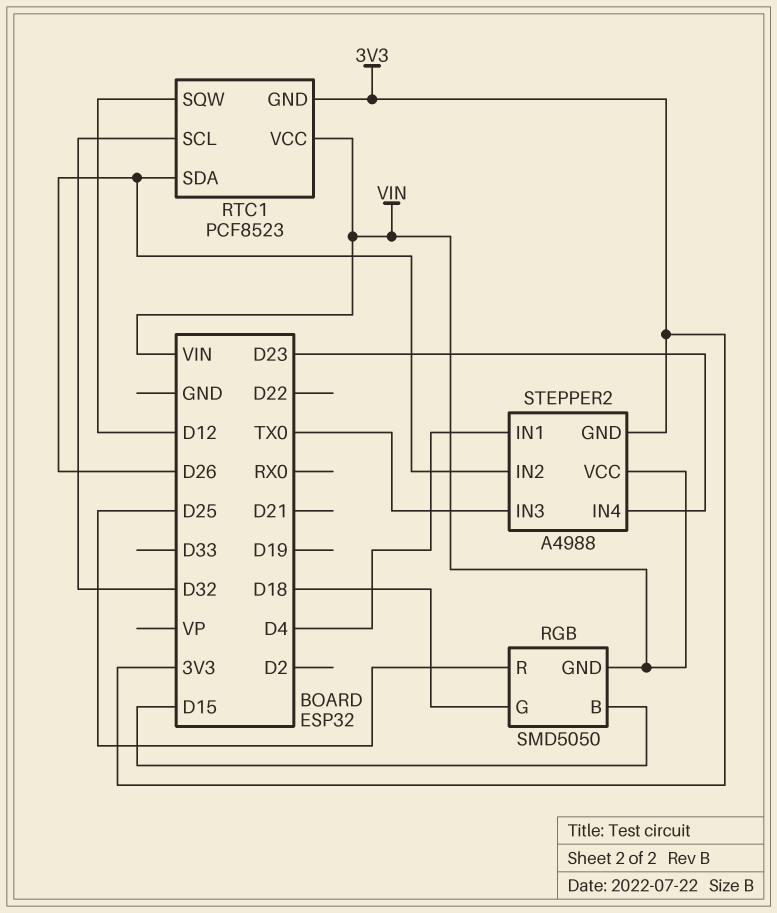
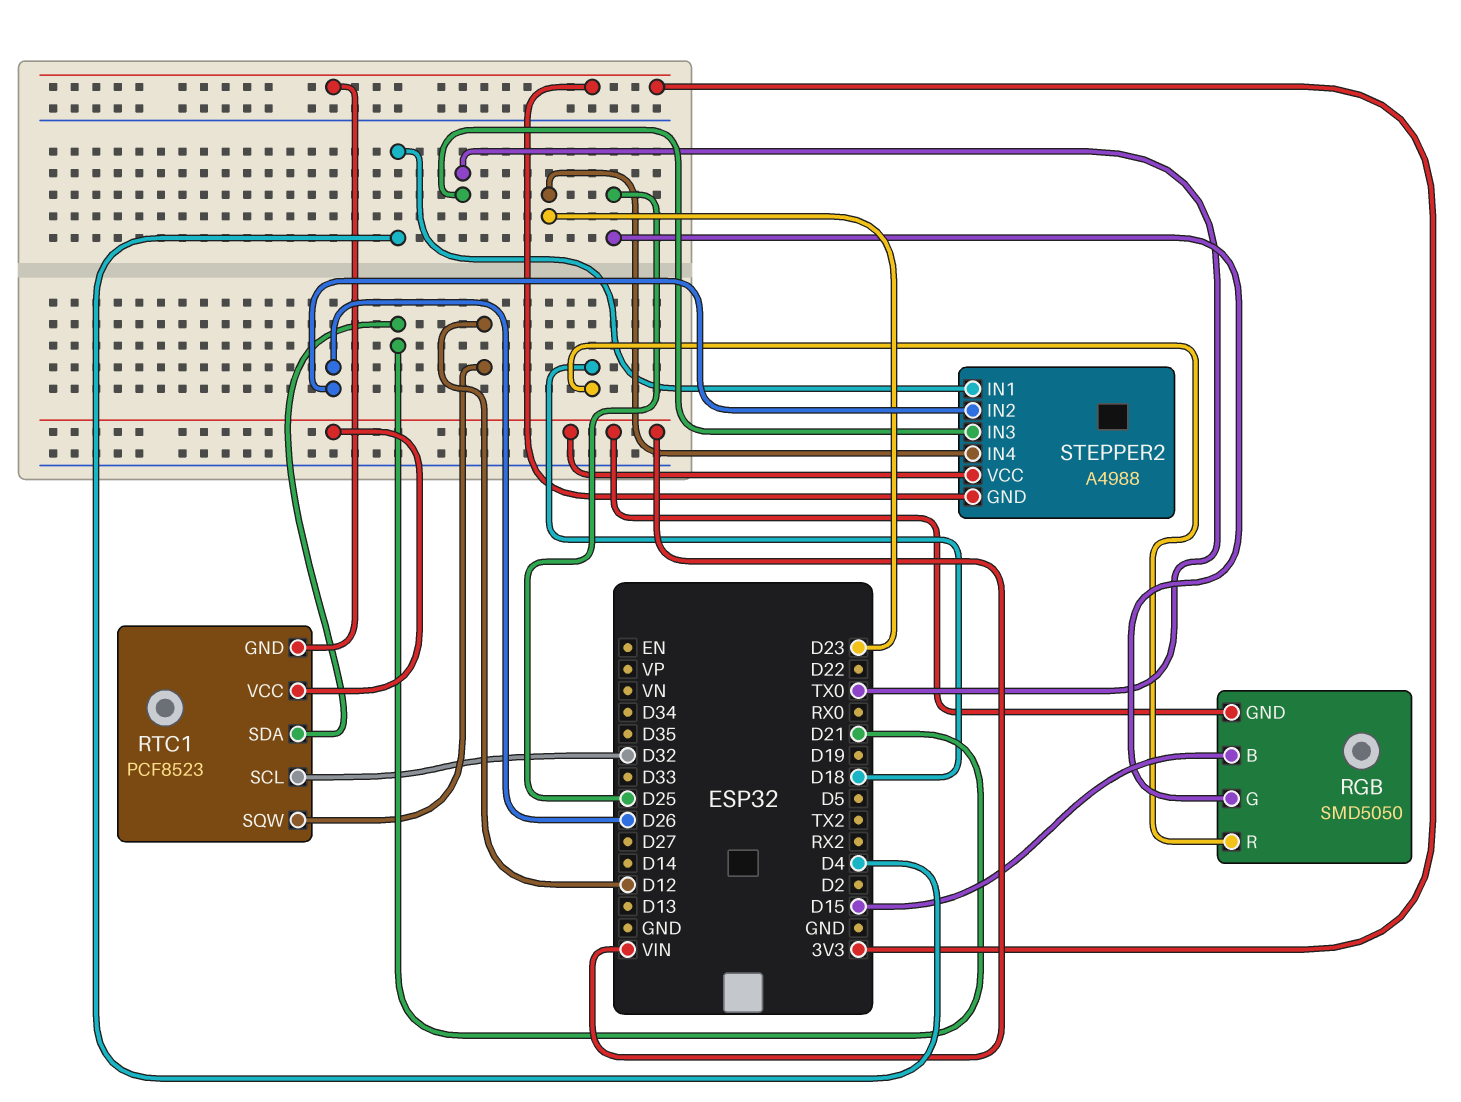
RGB pin G: D18 -> D25
RGB pin R: D25 -> D18
RTC1 pin SDA: D26 -> D21

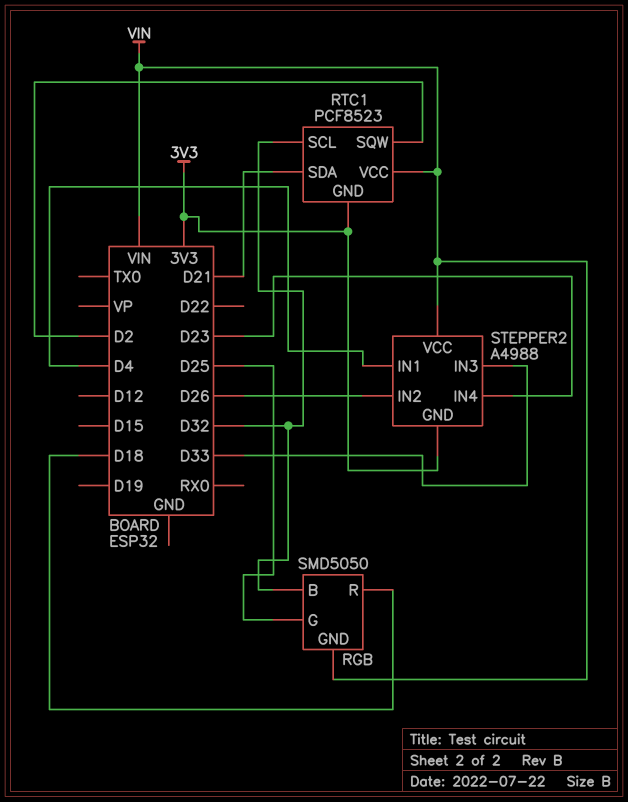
RGB pin B: D15 -> D32
RTC1 pin SQW: D12 -> D2
STEPPER2 pin IN3: TX0 -> D33

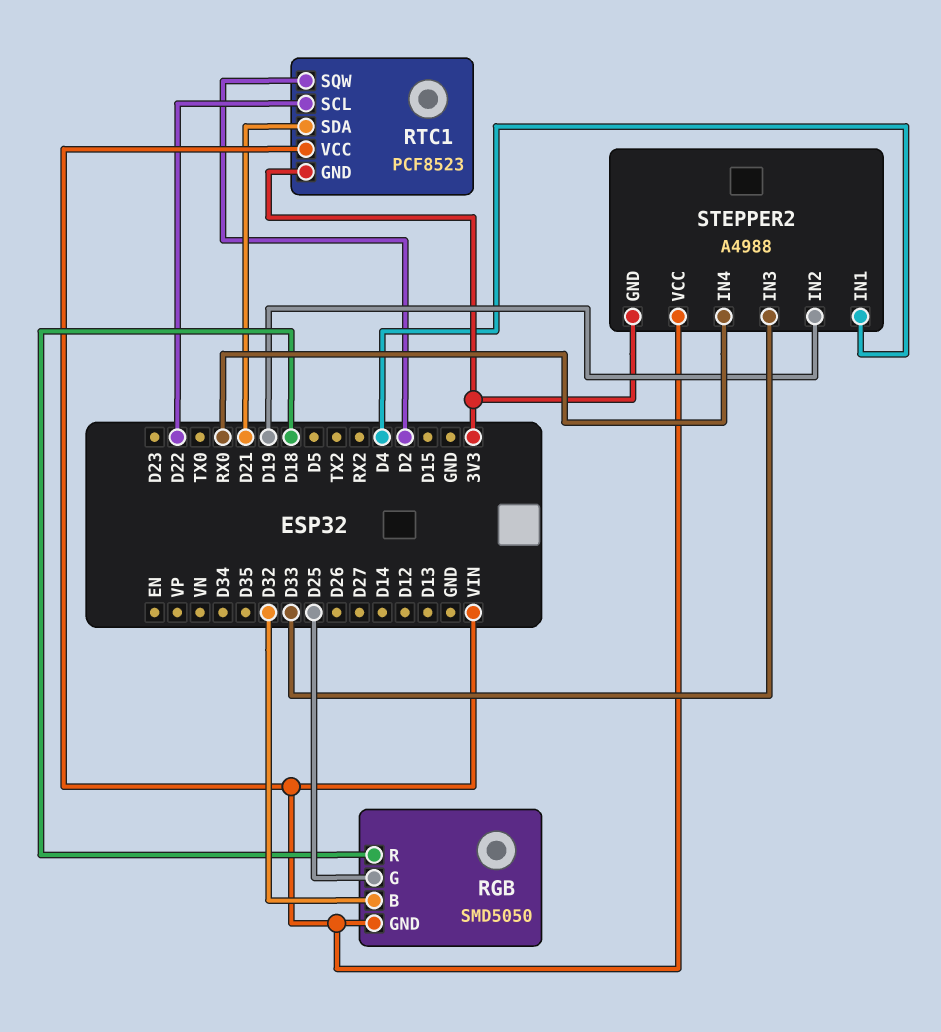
RTC1 pin SCL: D32 -> D22
STEPPER2 pin IN2: D26 -> D19
STEPPER2 pin IN4: D23 -> RX0

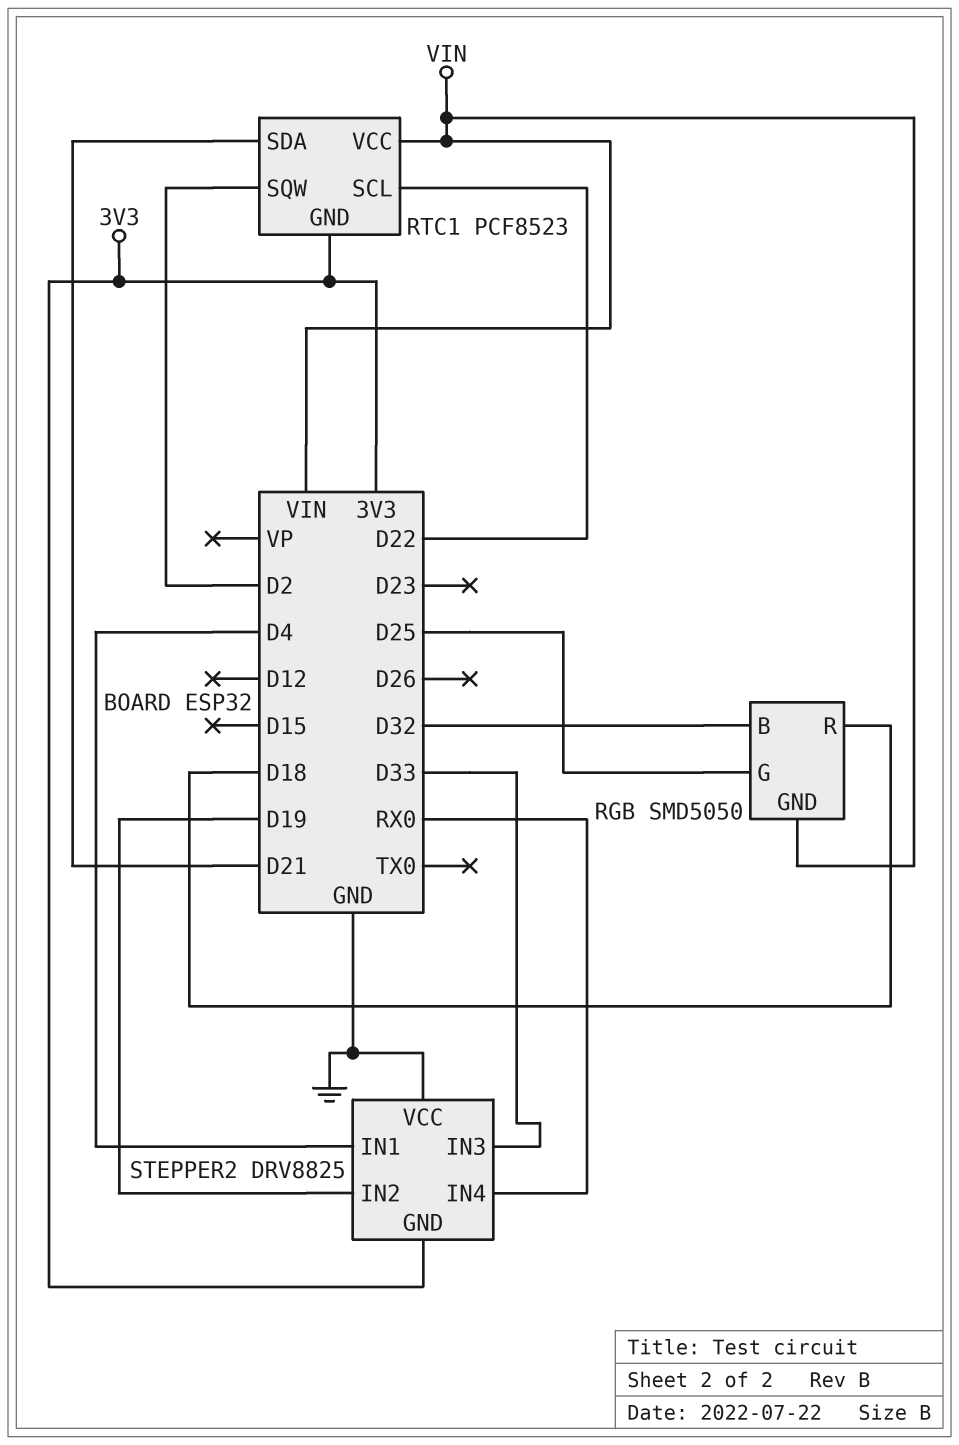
STEPPER2: A4988 -> DRV8825
STEPPER2 pin VCC: VIN -> GND

